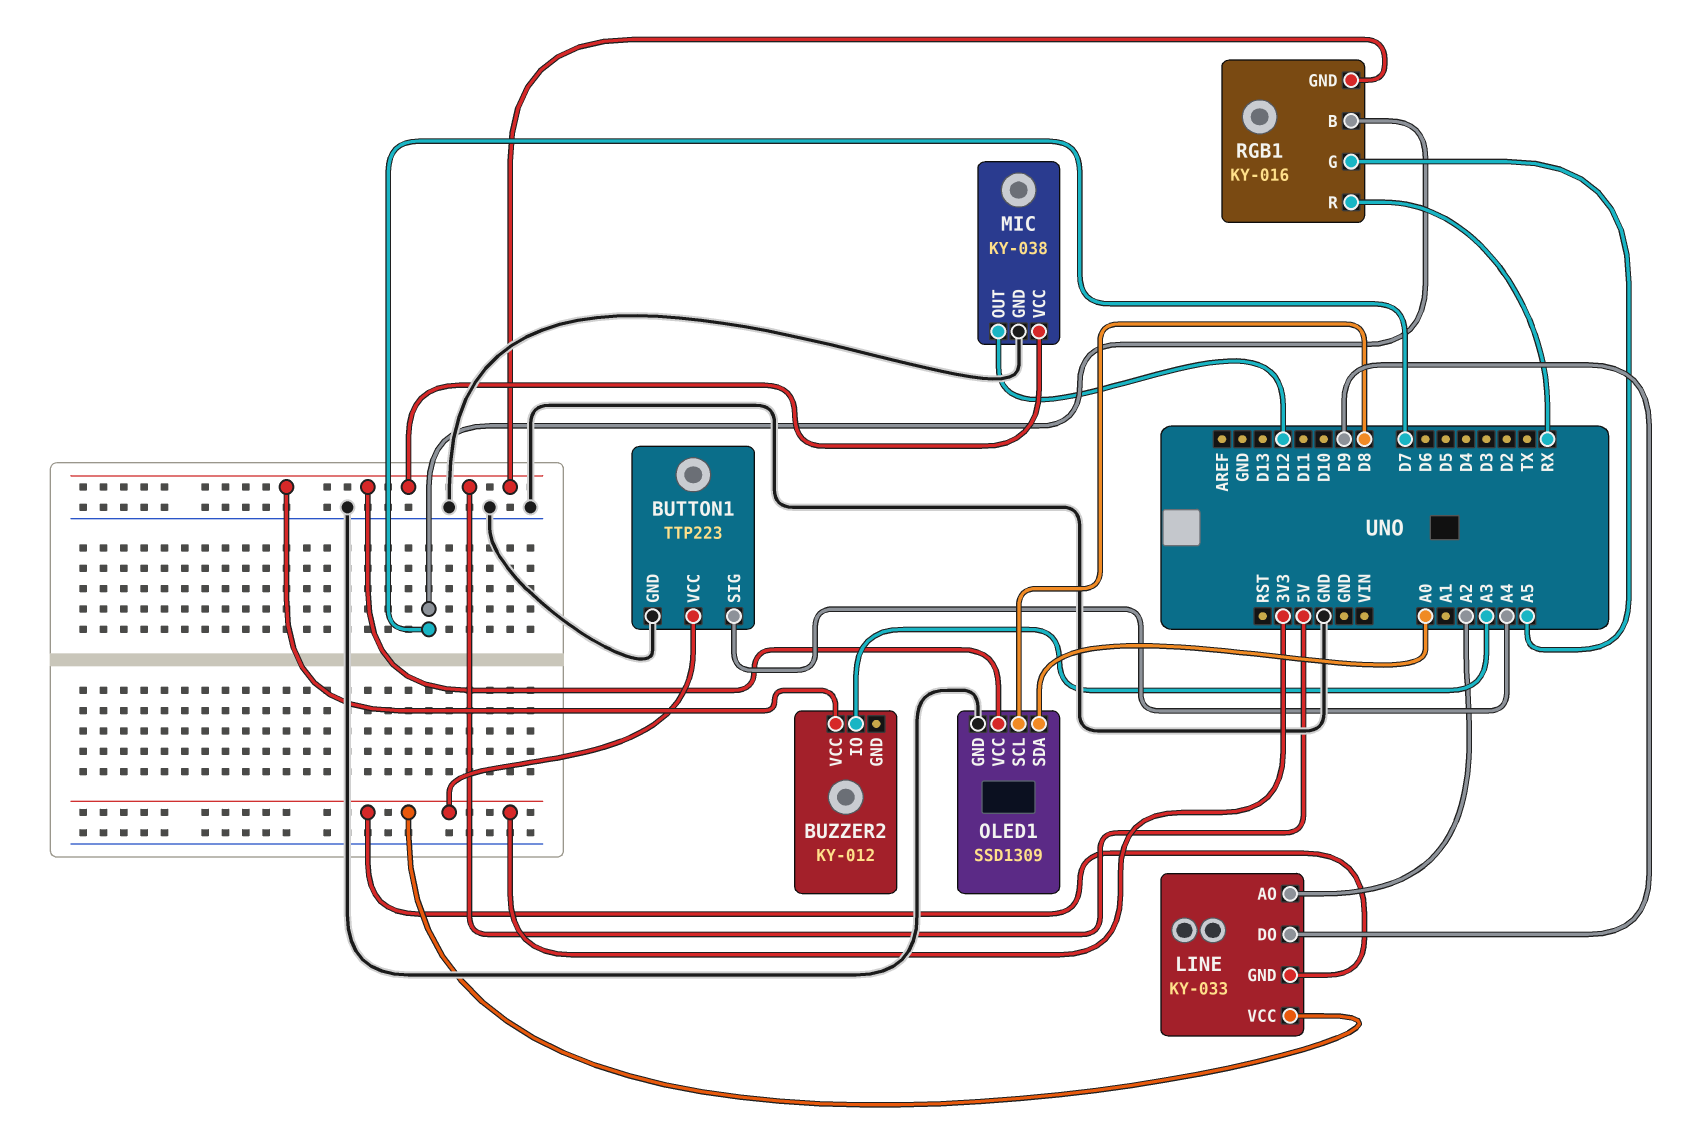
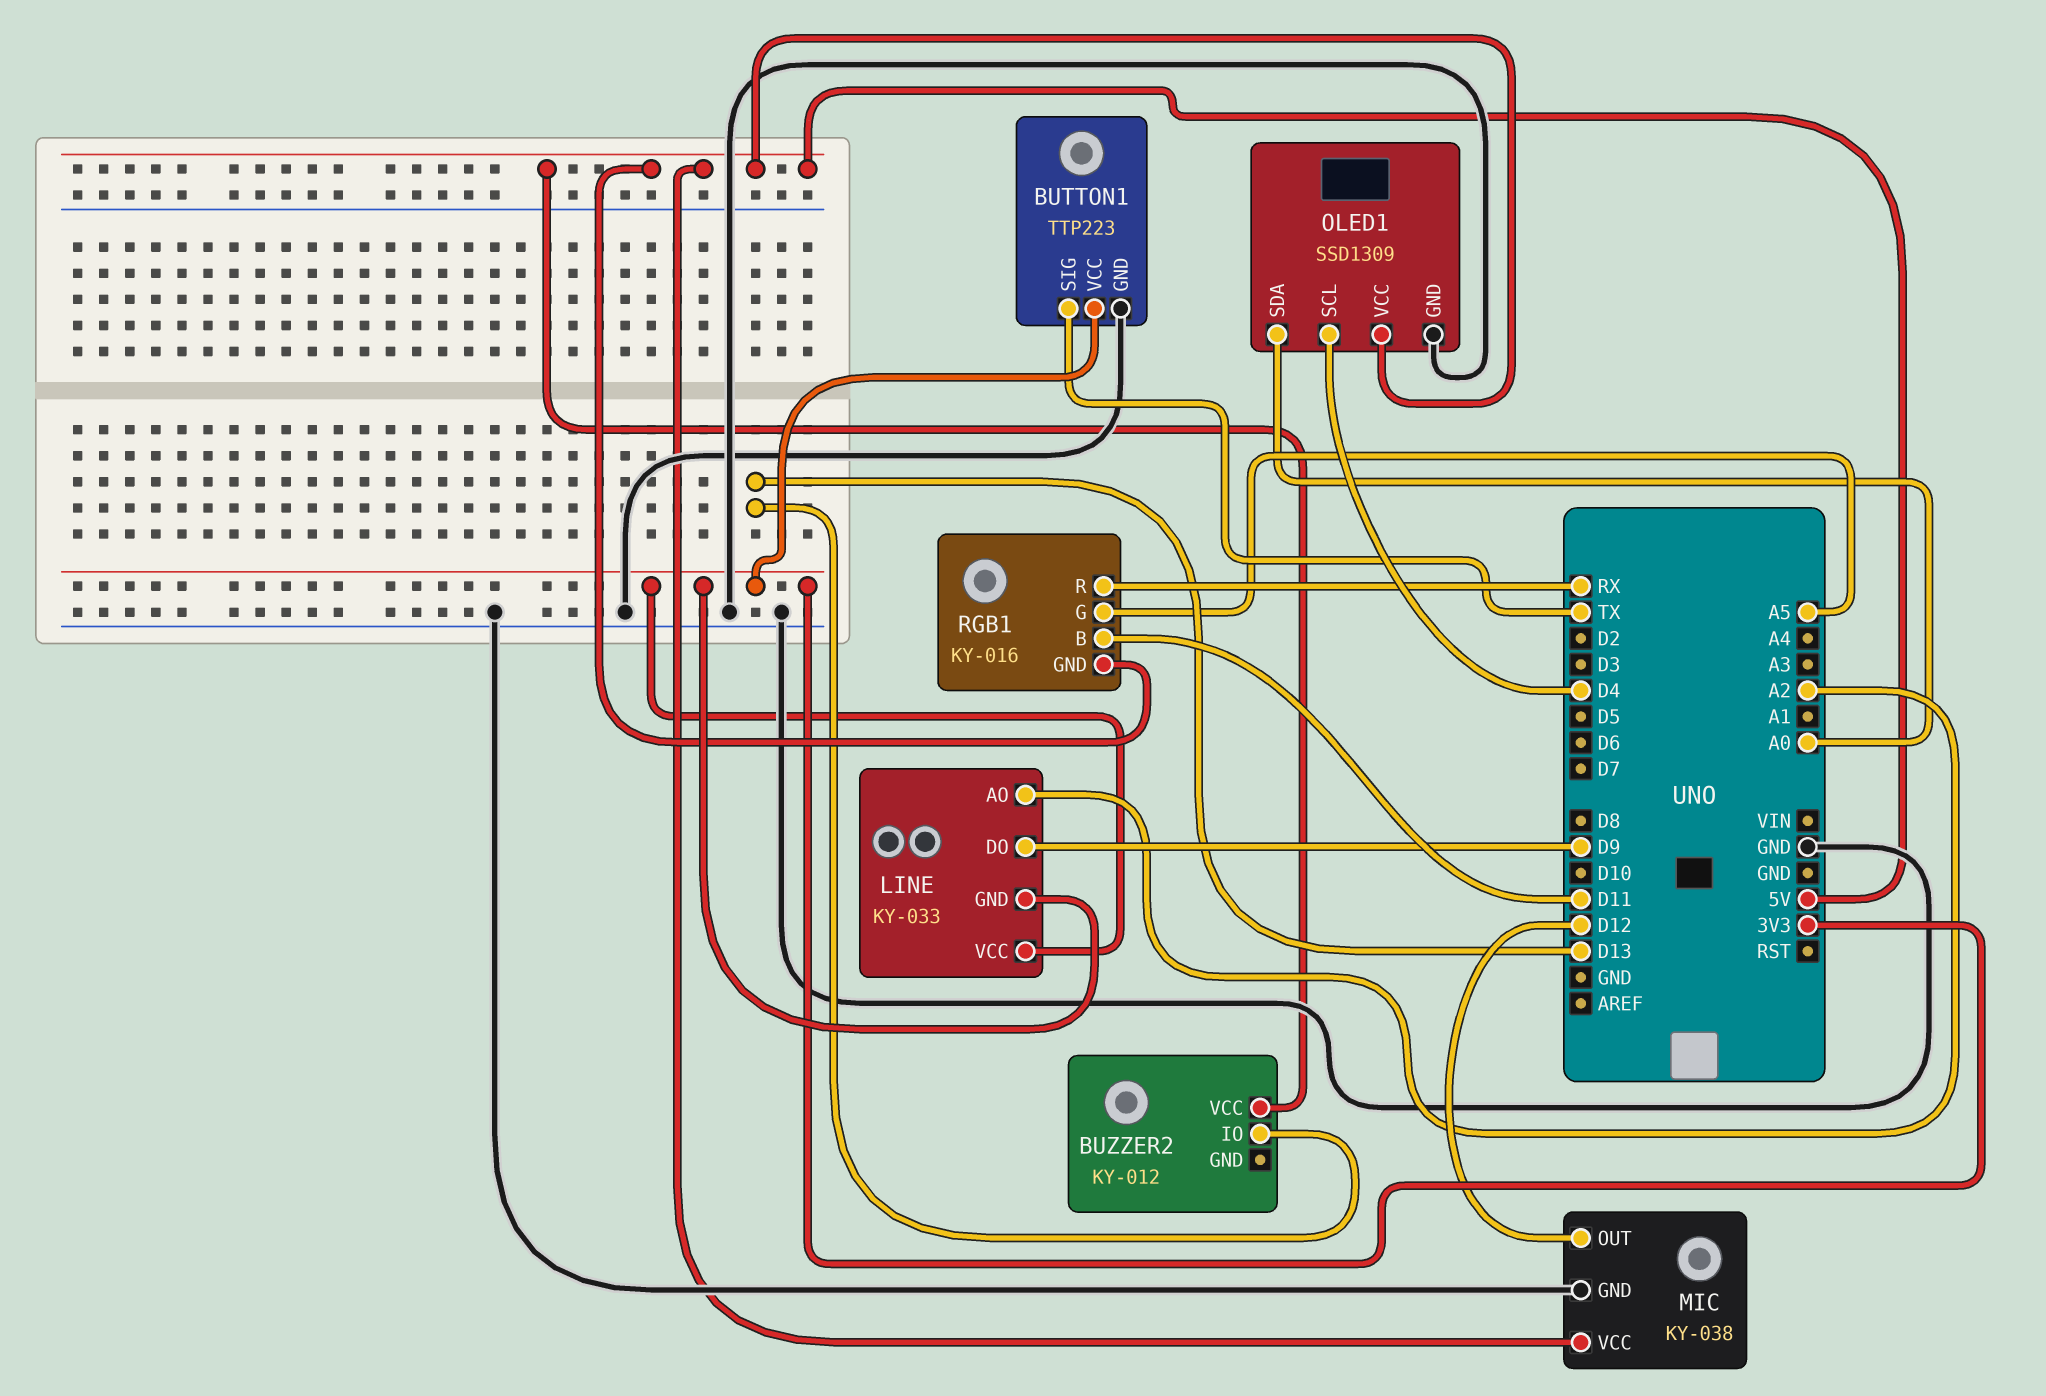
BUTTON1 pin SIG: A4 -> TX
BUZZER2 pin IO: A3 -> D13
OLED1 pin SCL: D8 -> D4
RGB1 pin B: D7 -> D11

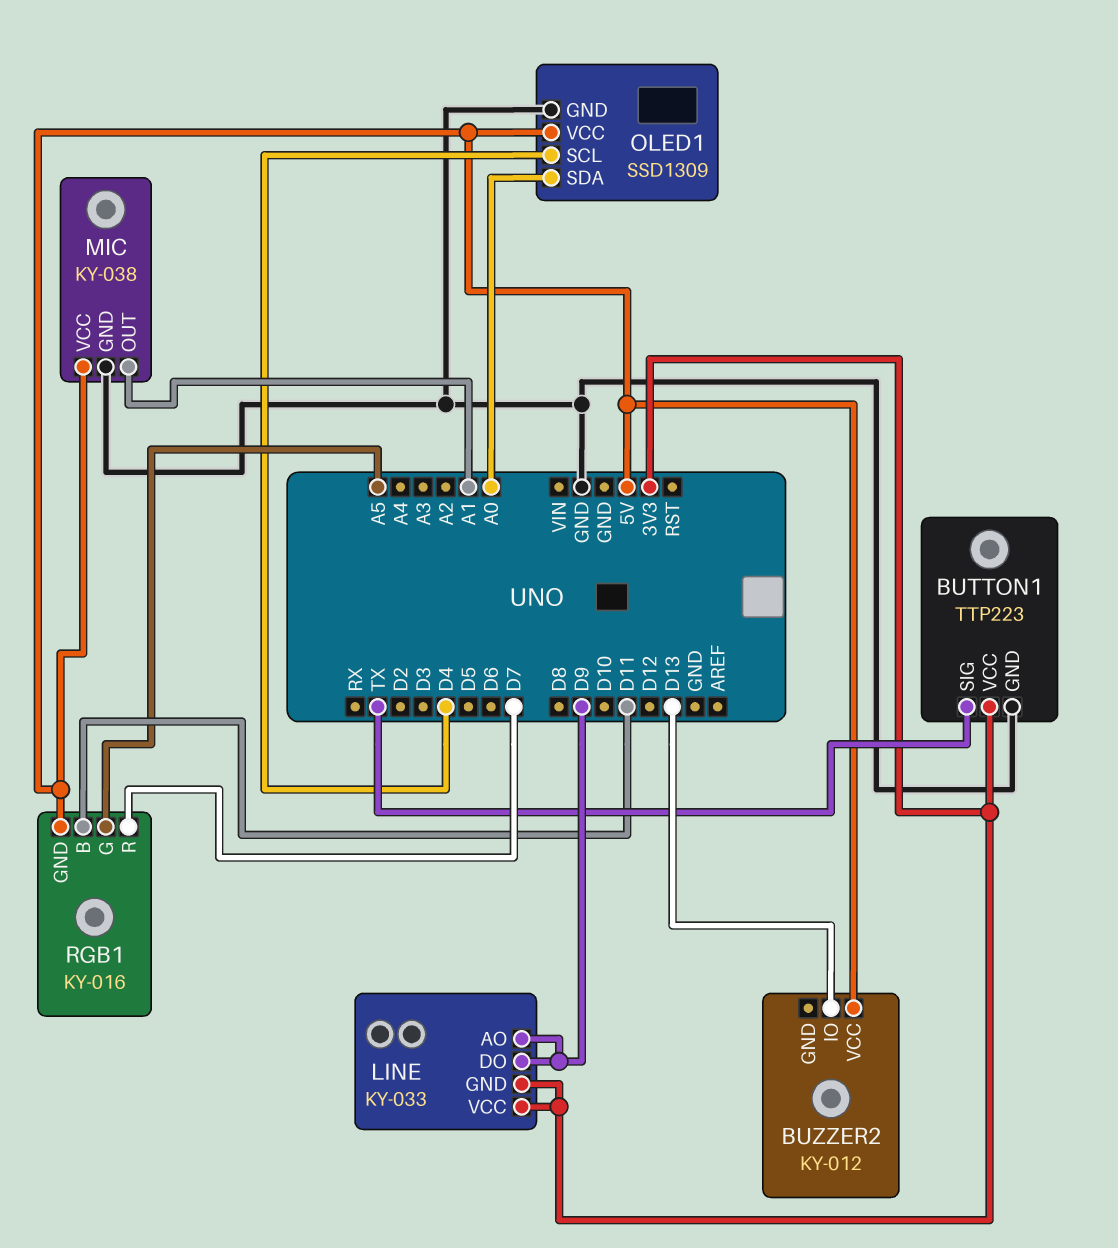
LINE pin AO: A2 -> D9
MIC pin OUT: D12 -> A1
RGB1 pin R: RX -> D7

